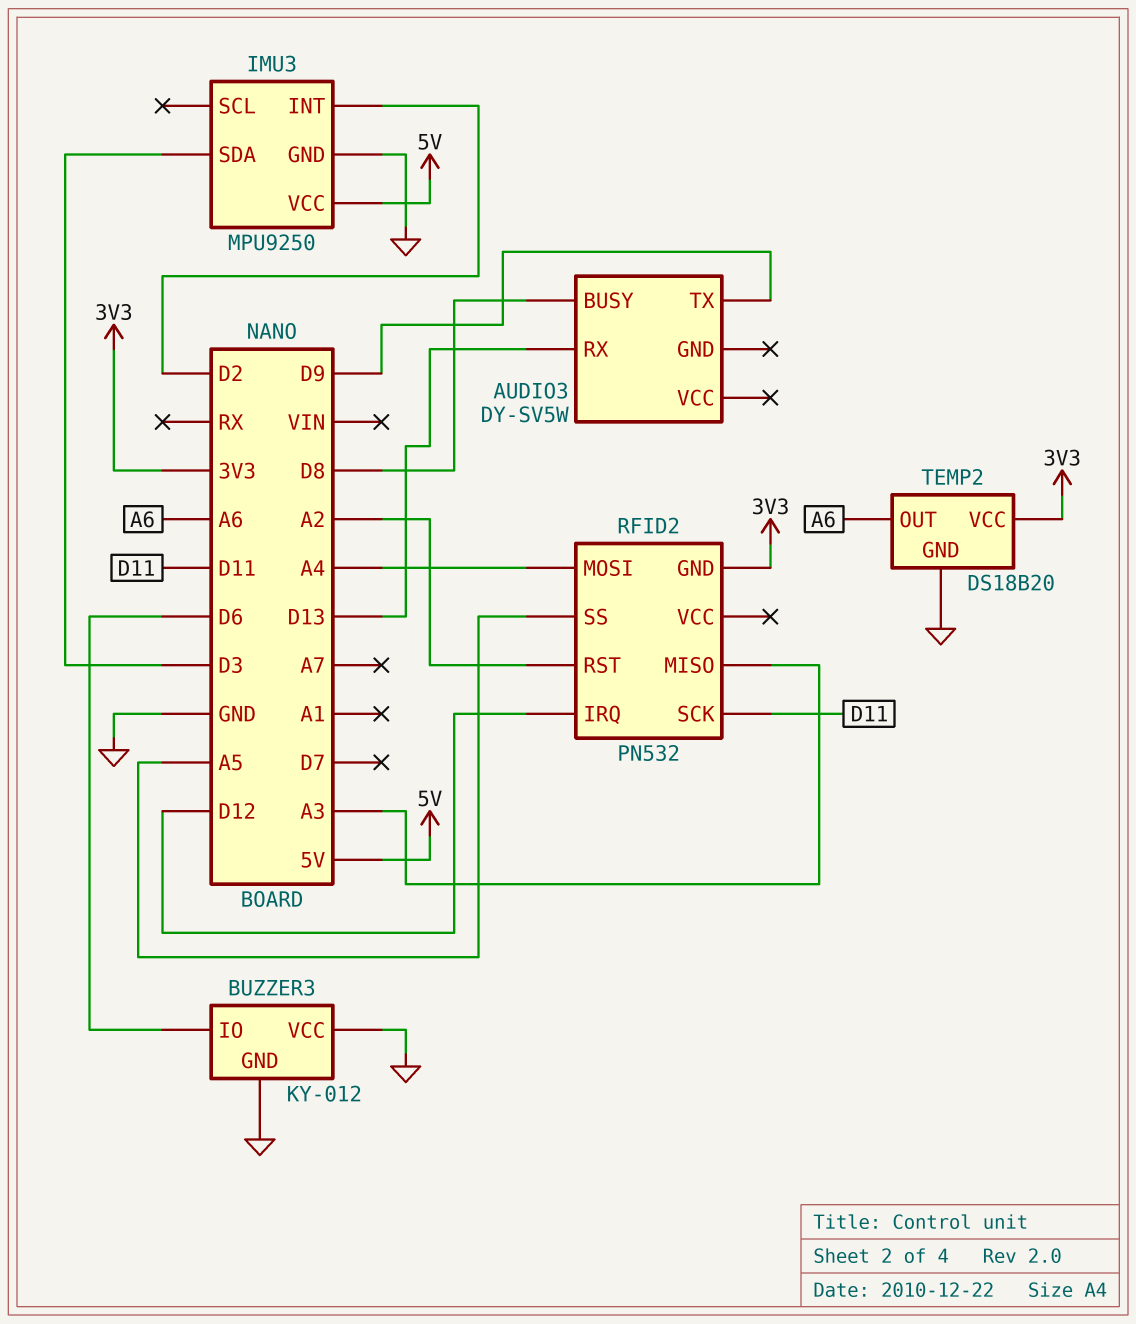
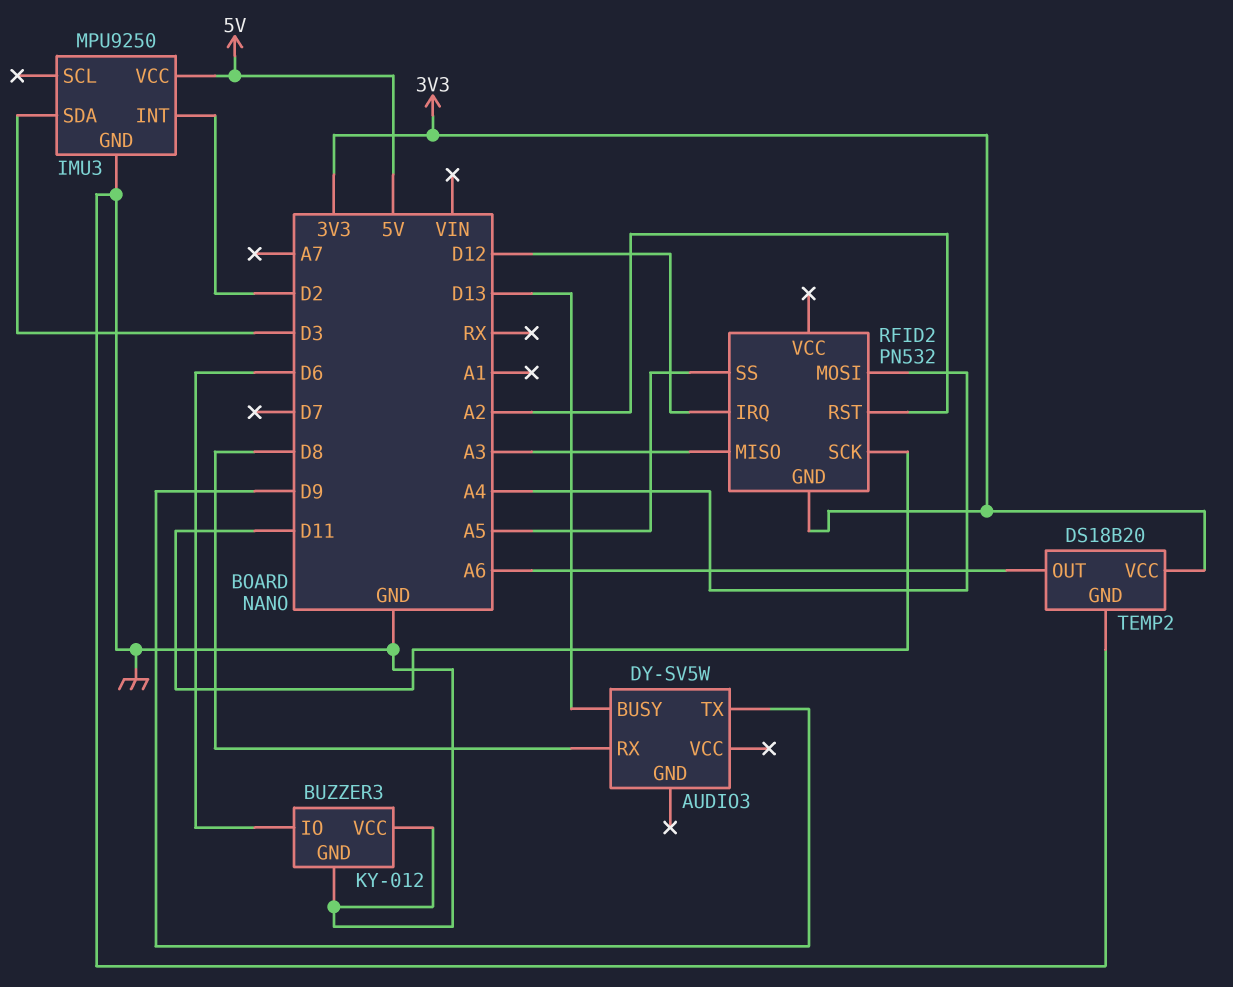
AUDIO3 pin BUSY: D8 -> D13
AUDIO3 pin RX: D13 -> D8

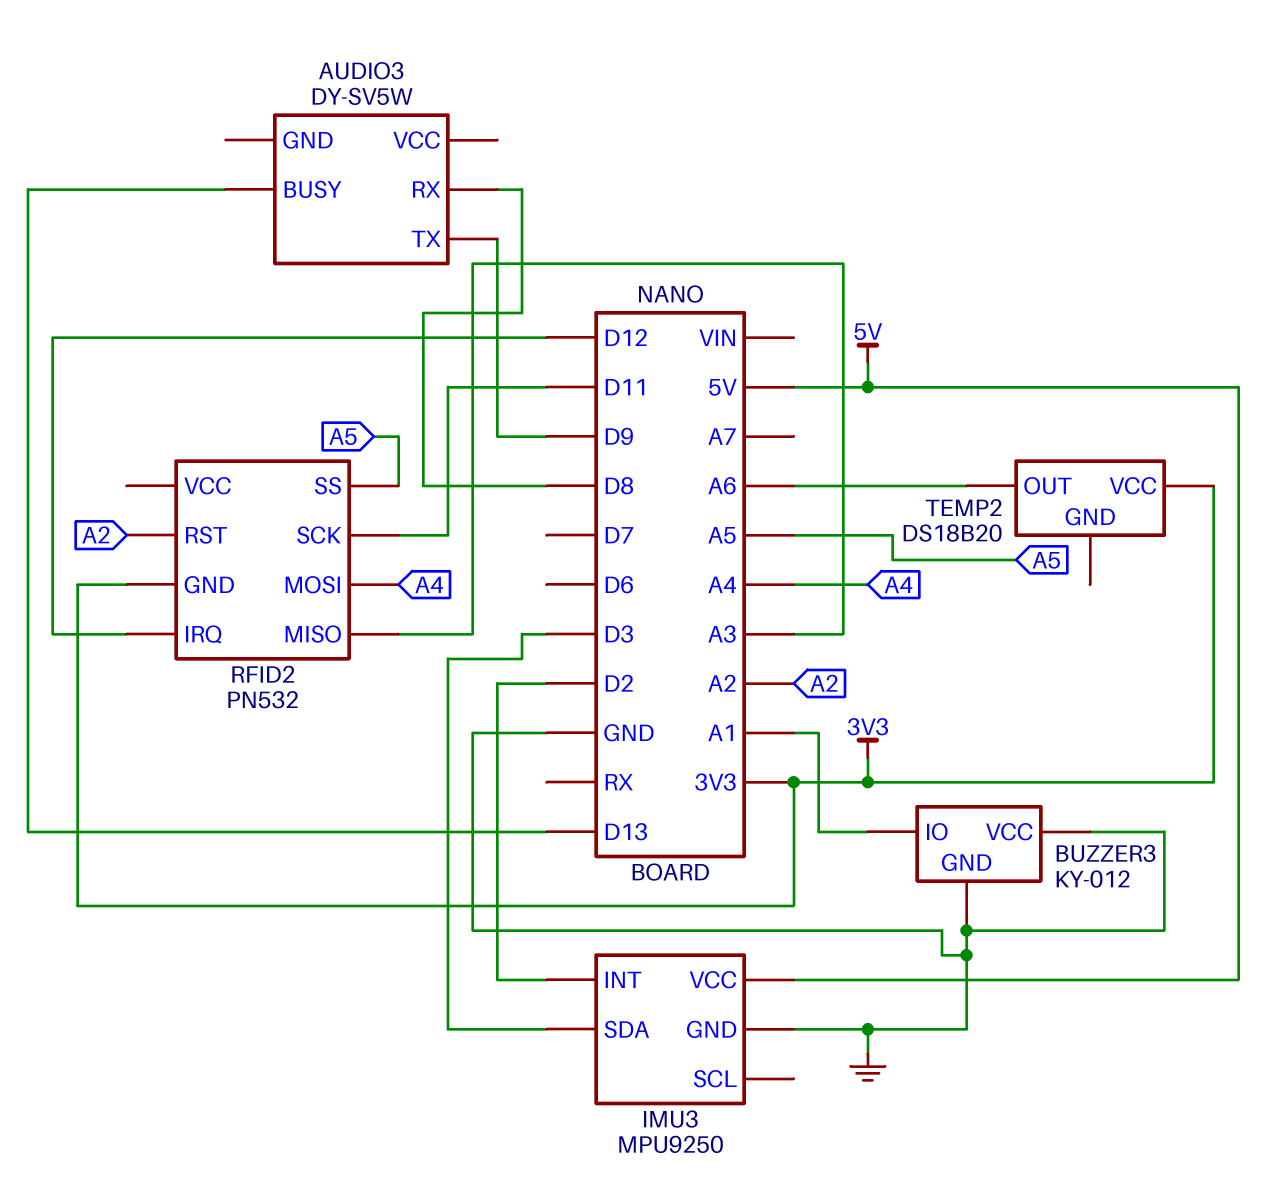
BUZZER3 pin IO: D6 -> A1
TEMP2 pin GND: GND -> none

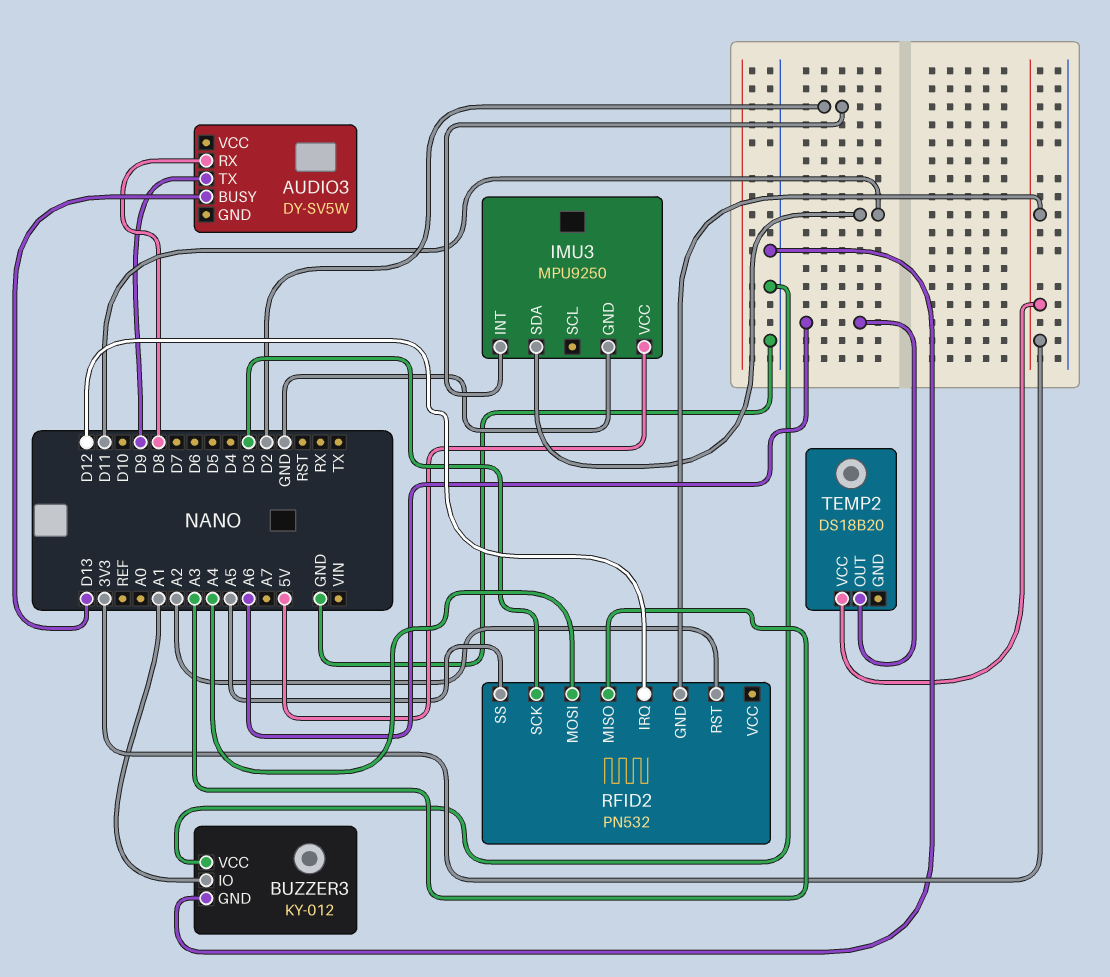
IMU3 pin SDA: D3 -> D11
RFID2 pin SCK: D11 -> D3

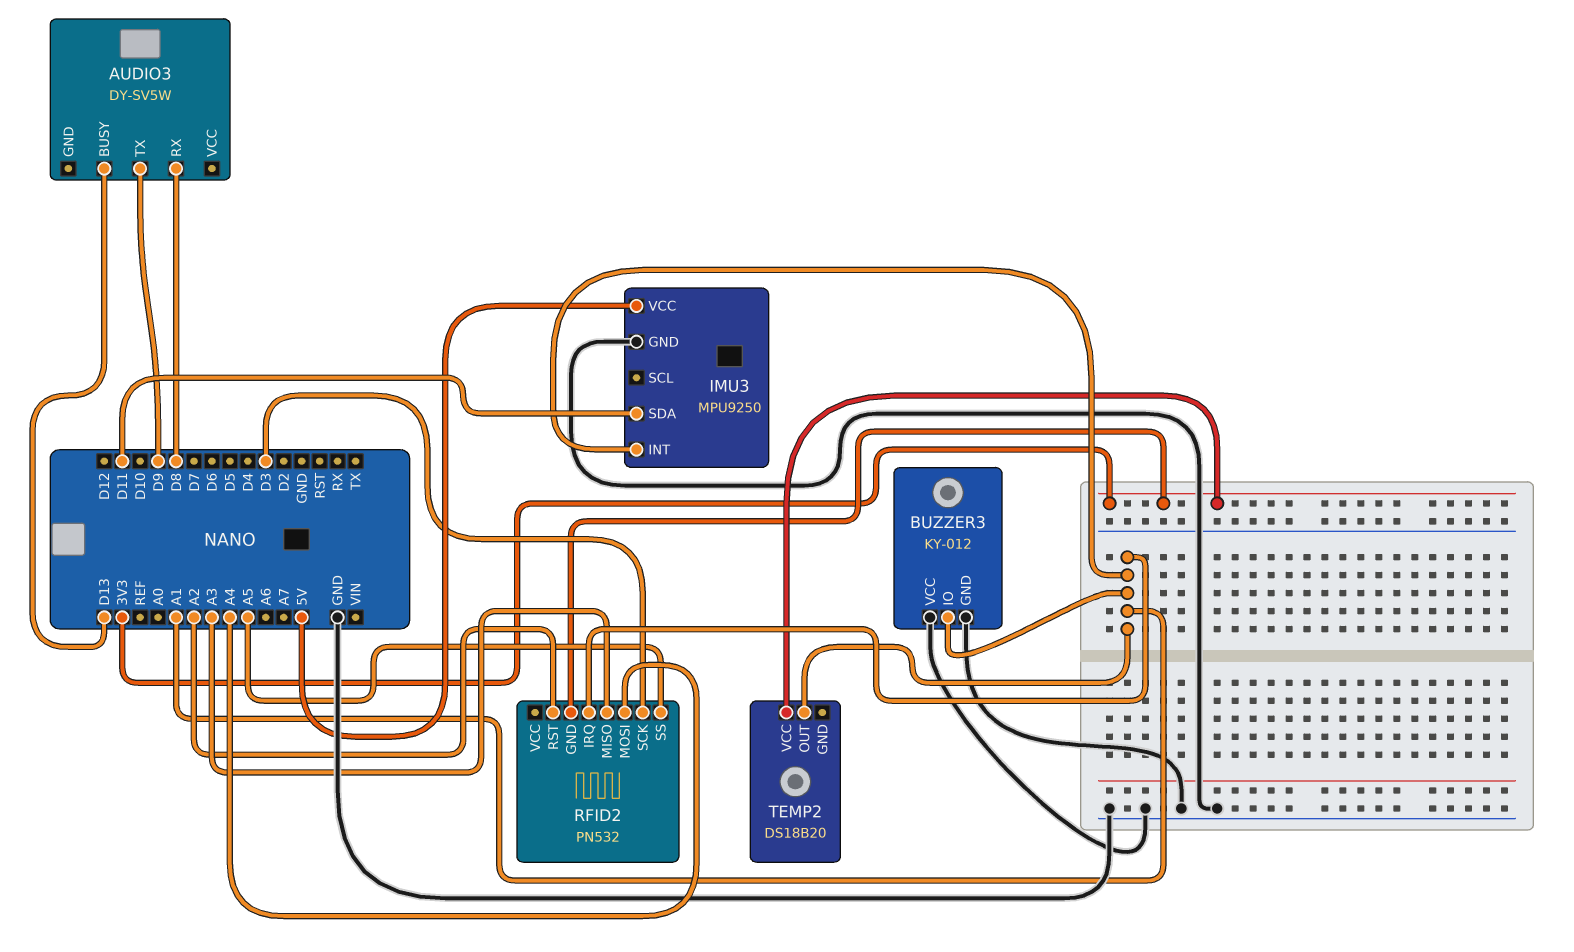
IMU3 pin INT: D2 -> A1
RFID2 pin IRQ: D12 -> A1
TEMP2 pin OUT: A6 -> A1

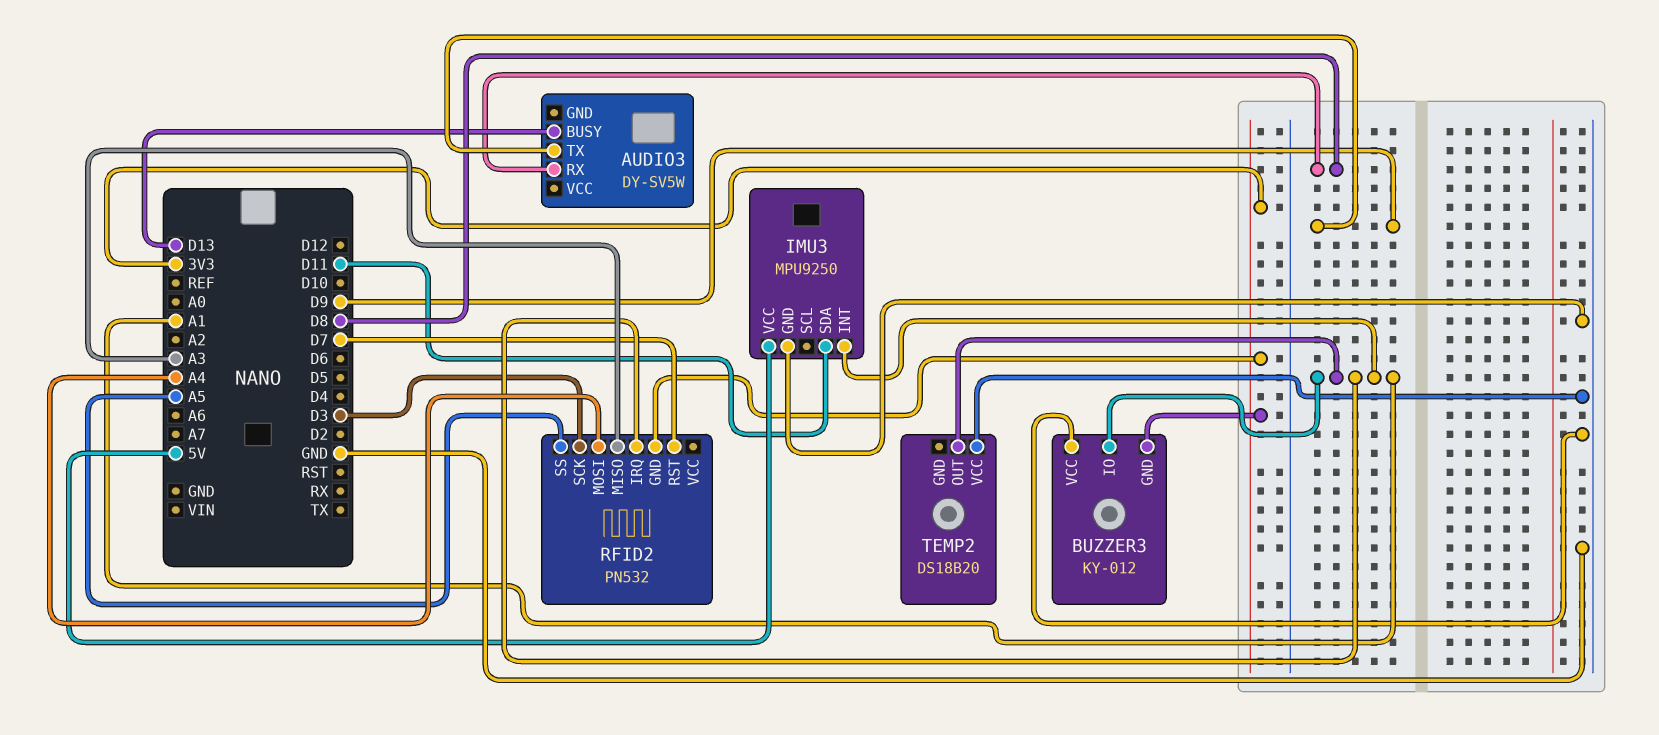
BUZZER3 pin GND: GND -> 3V3
RFID2 pin RST: A2 -> D7
TEMP2 pin VCC: 3V3 -> GND

